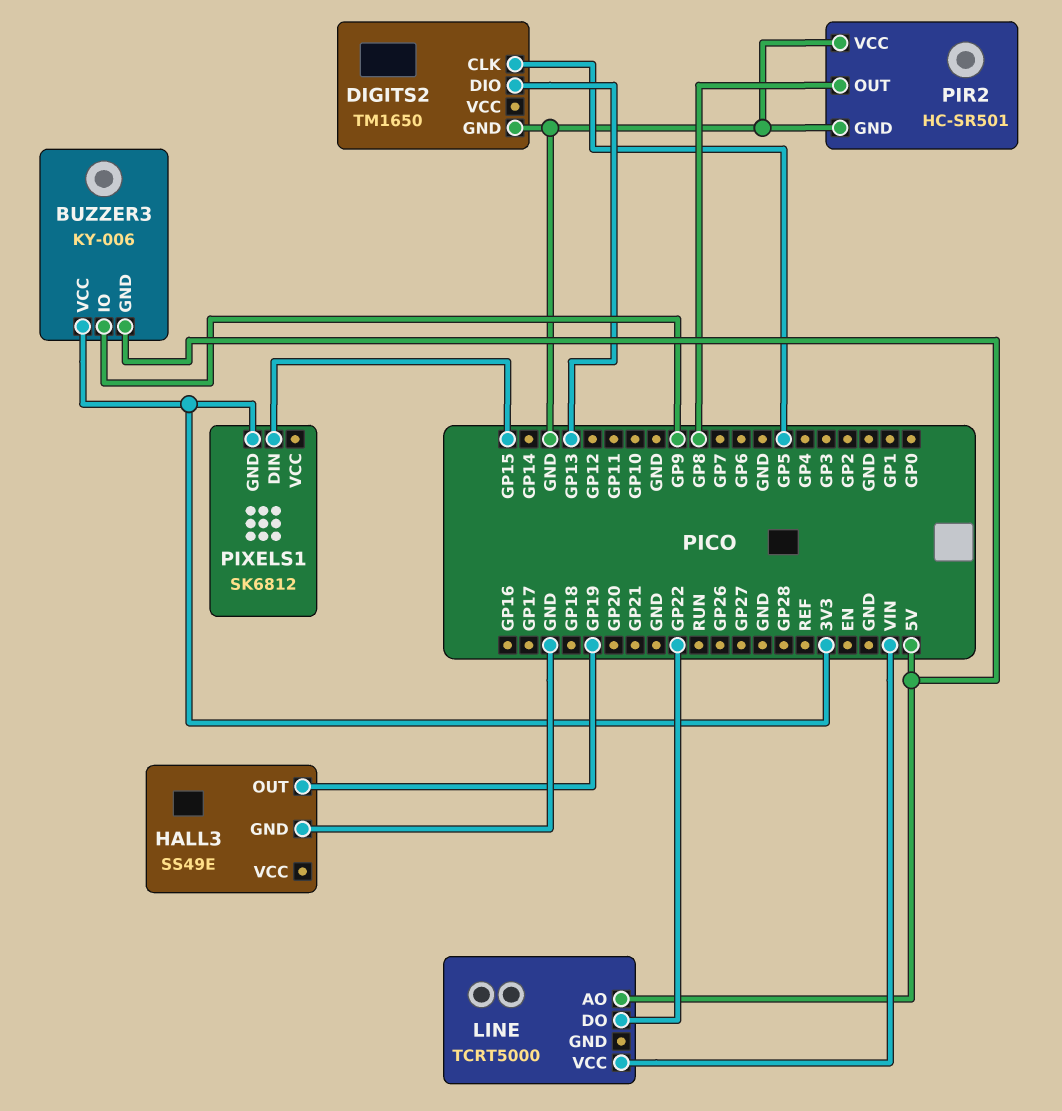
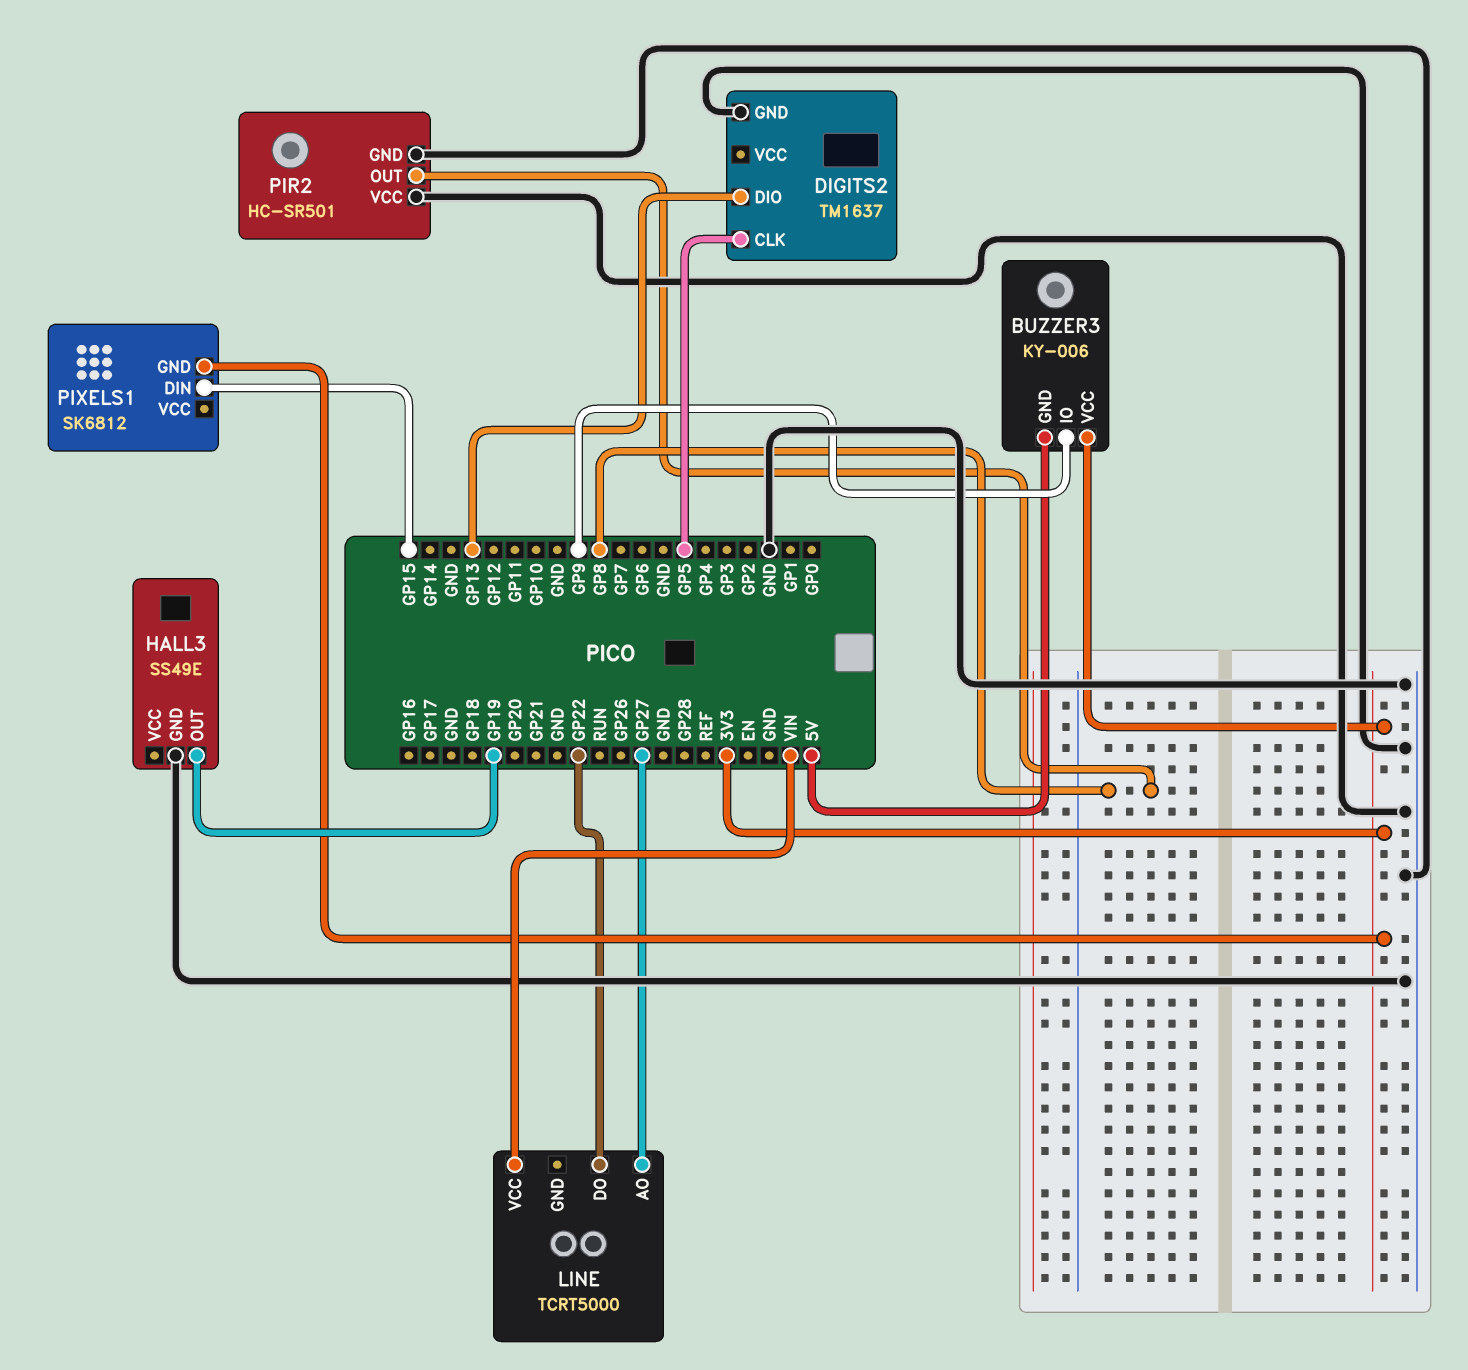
DIGITS2: TM1650 -> TM1637
LINE pin AO: 5V -> GP27

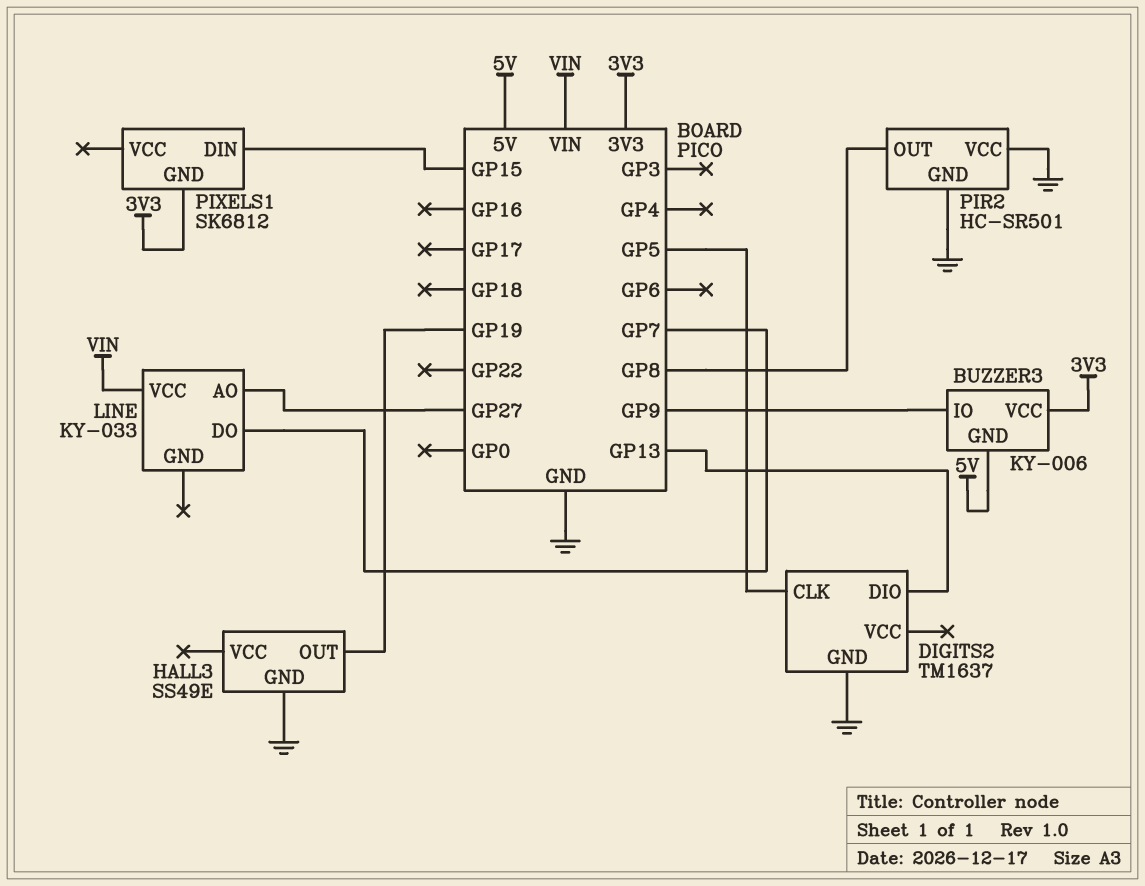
LINE: TCRT5000 -> KY-033
LINE pin DO: GP22 -> GP7

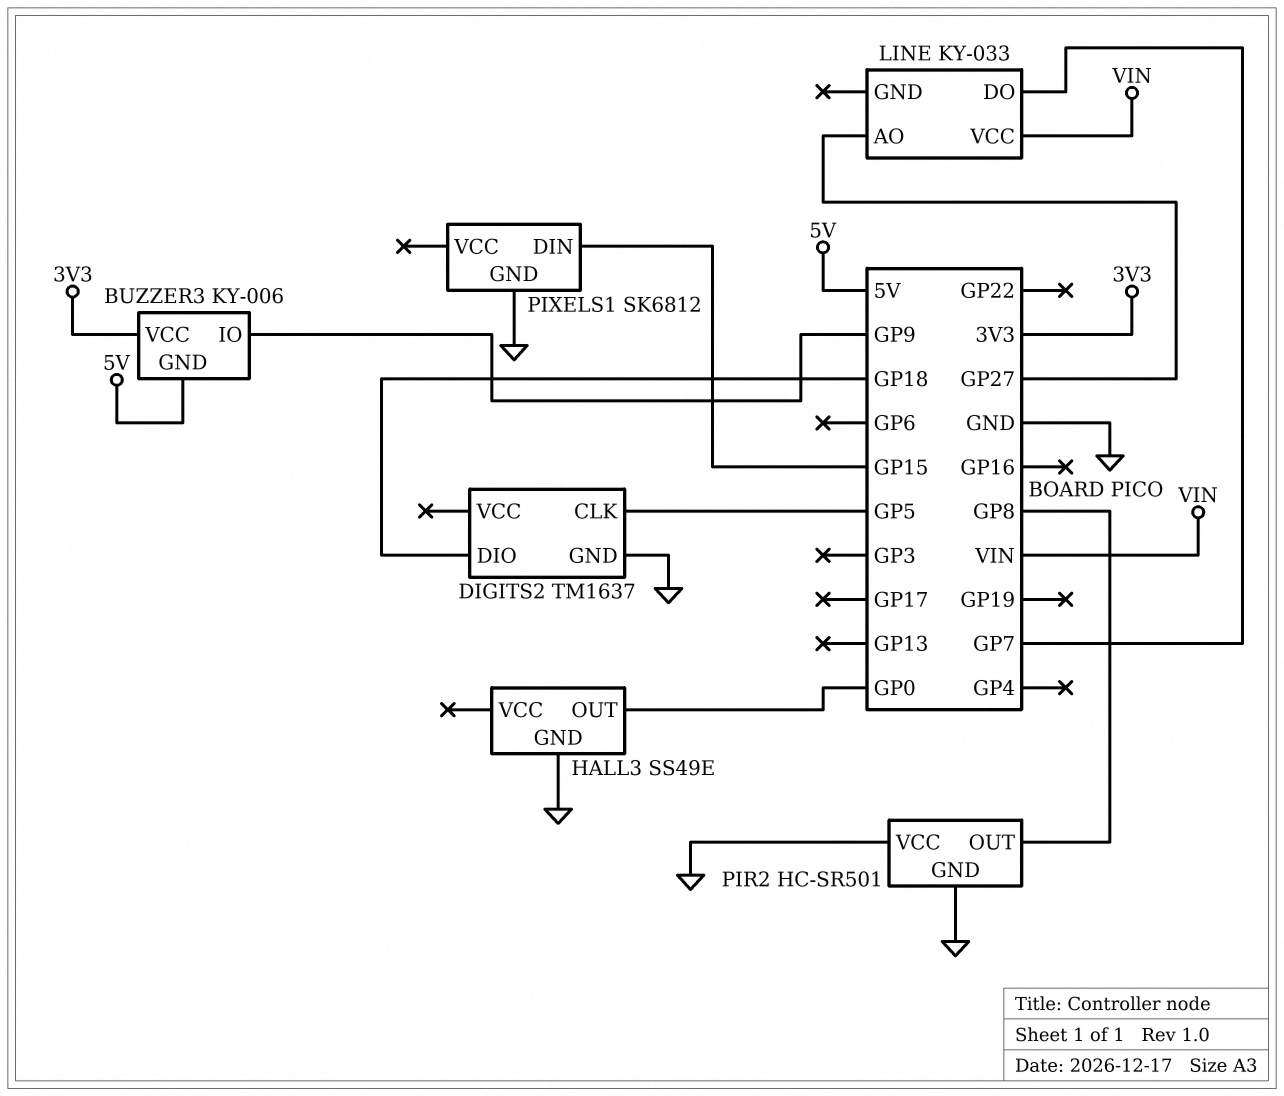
DIGITS2 pin DIO: GP13 -> GP18
HALL3 pin OUT: GP19 -> GP0
PIXELS1 pin GND: 3V3 -> GND

